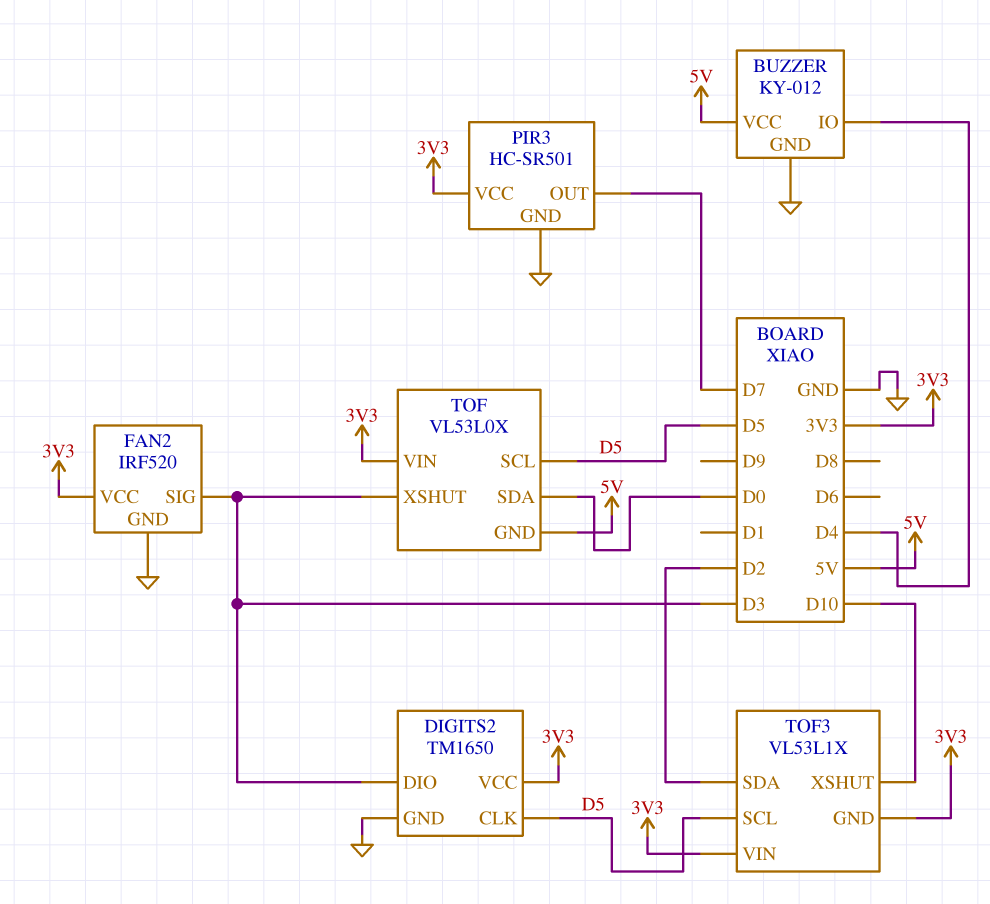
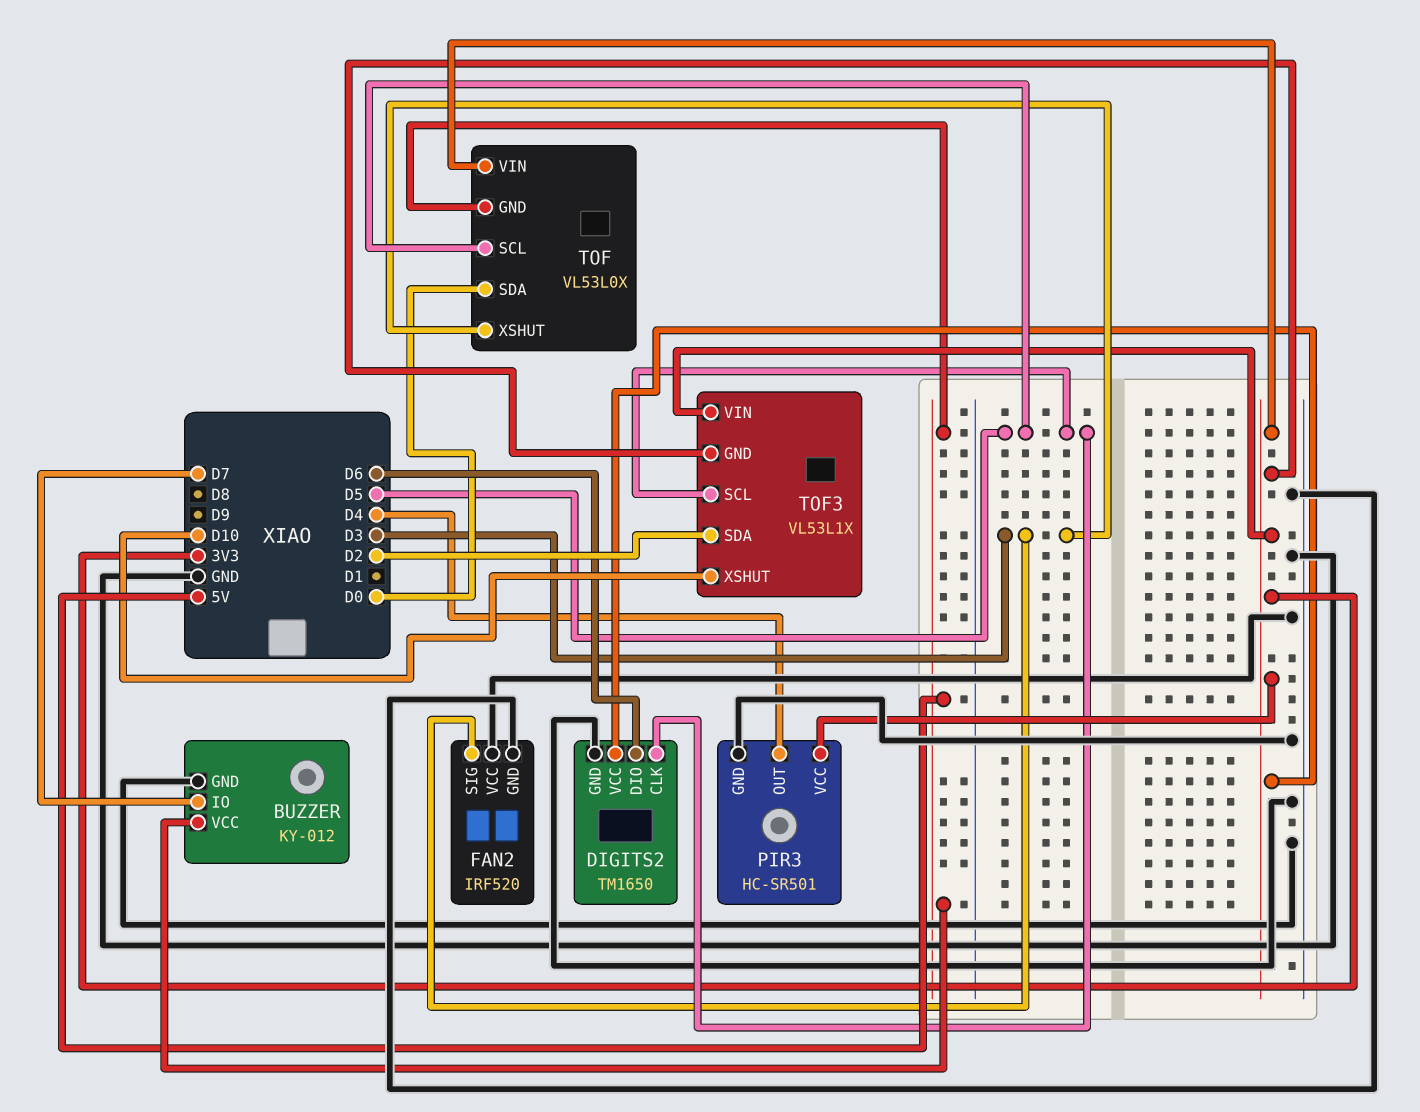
BUZZER pin IO: D4 -> D7
DIGITS2 pin DIO: D3 -> D6
FAN2 pin VCC: 3V3 -> GND
PIR3 pin OUT: D7 -> D4

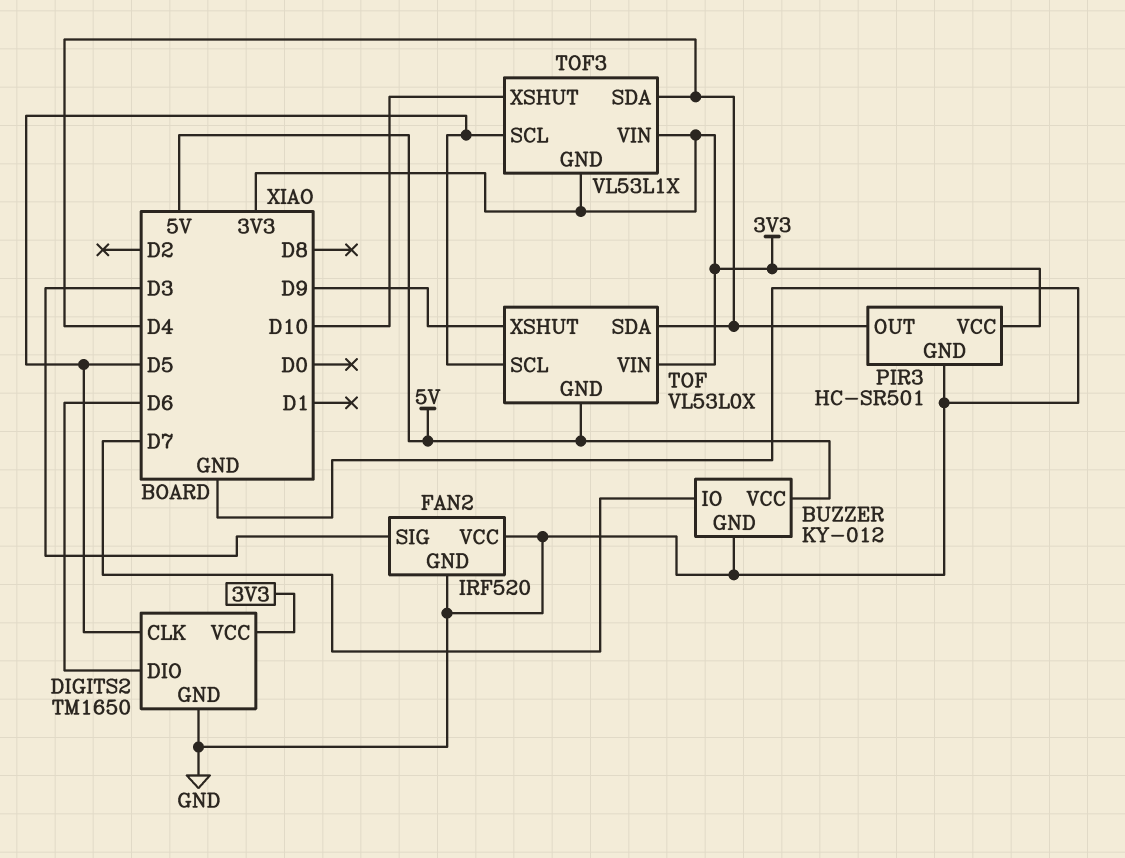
TOF pin SDA: D0 -> D4
TOF pin XSHUT: D3 -> D9
TOF3 pin SDA: D2 -> D4

